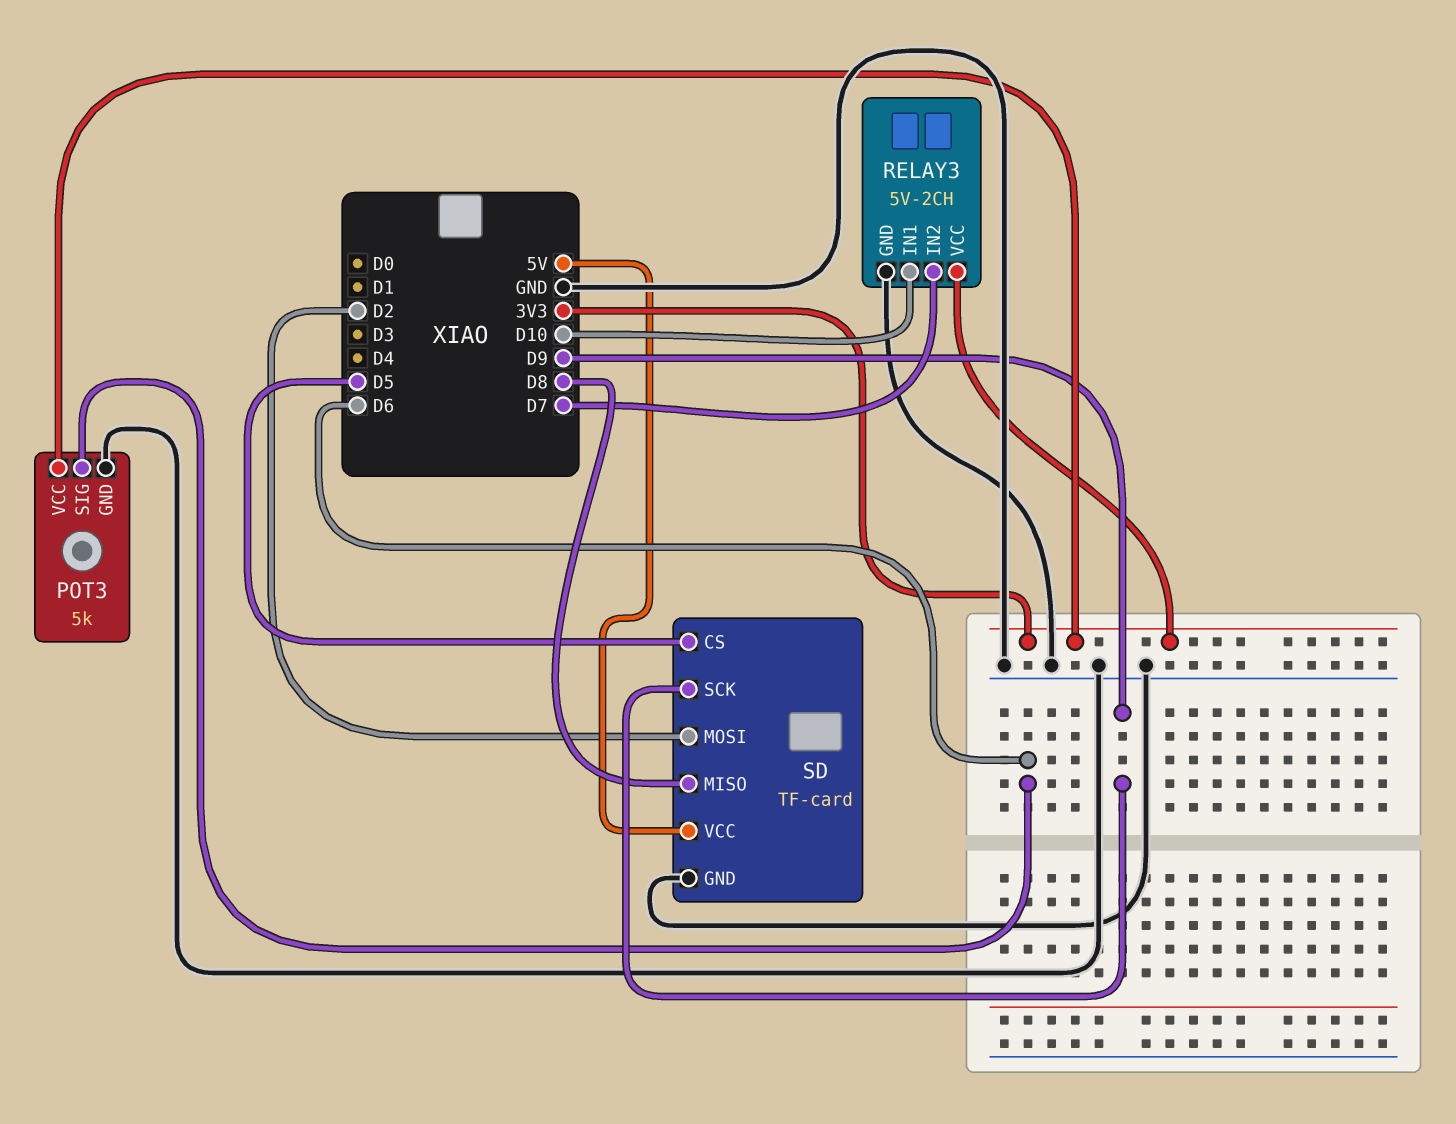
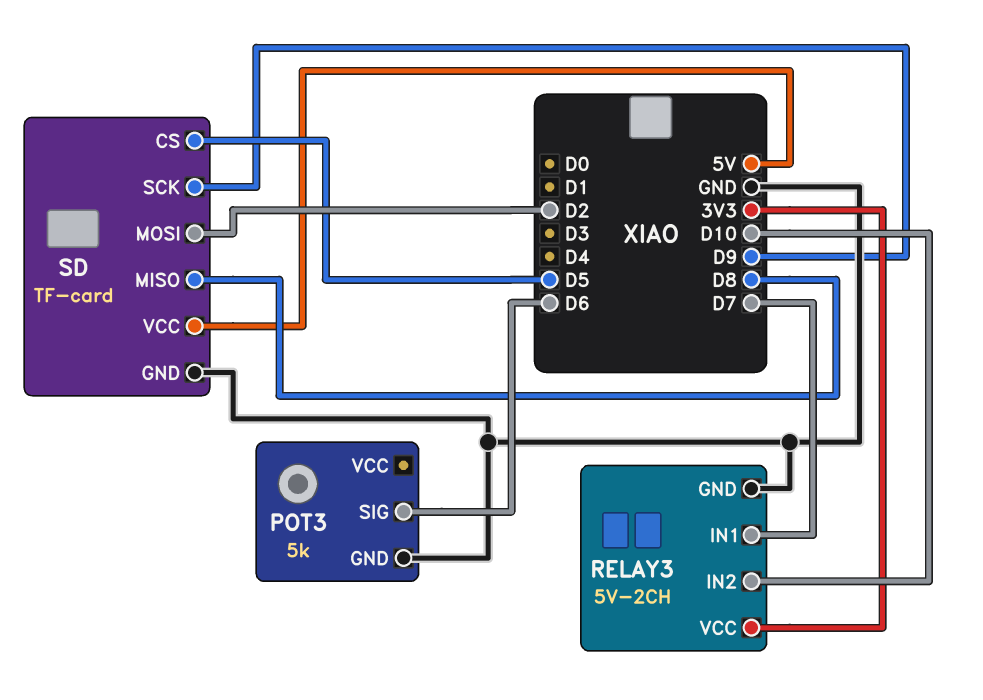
POT3 pin VCC: 3V3 -> none
RELAY3 pin IN1: D10 -> D7
RELAY3 pin IN2: D7 -> D10

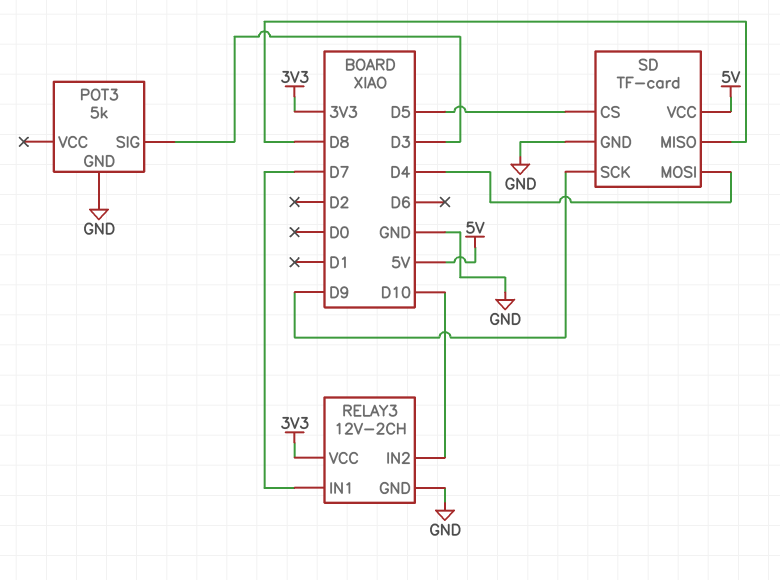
POT3 pin SIG: D6 -> D3
RELAY3: 5V-2CH -> 12V-2CH
SD pin MOSI: D2 -> D4

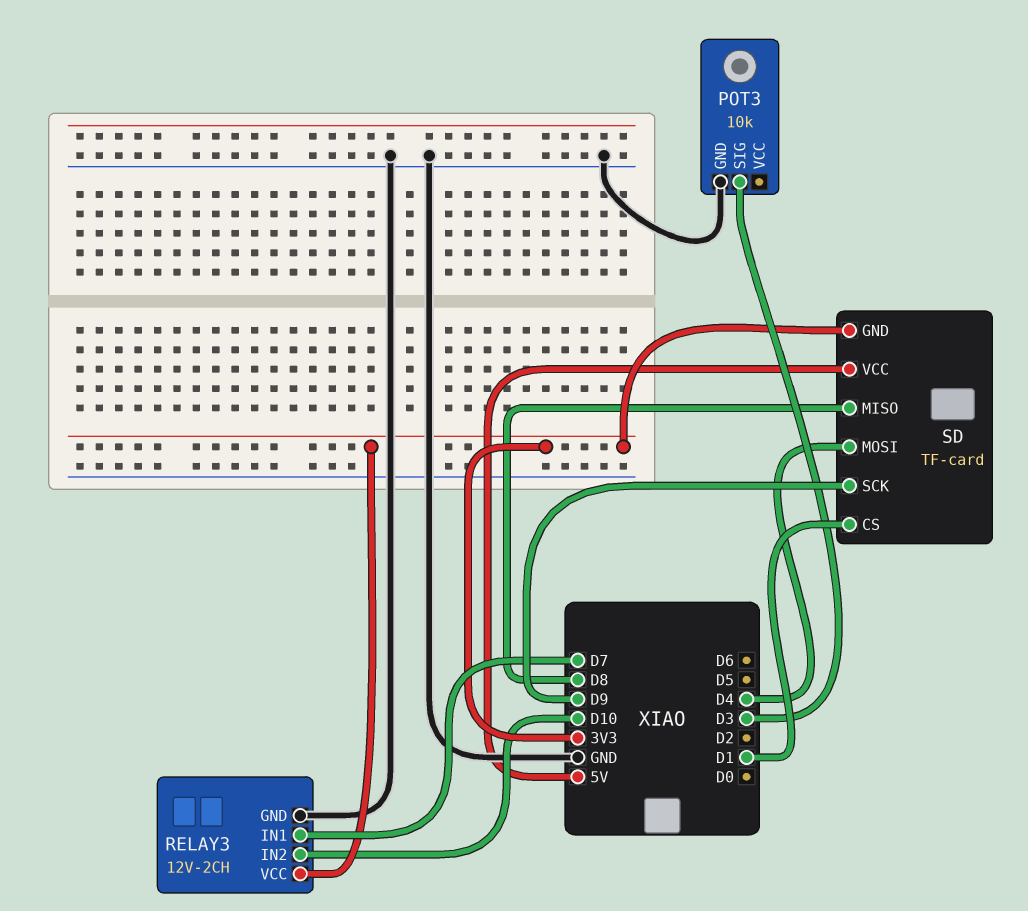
POT3: 5k -> 10k
SD pin CS: D5 -> D1
SD pin GND: GND -> 3V3

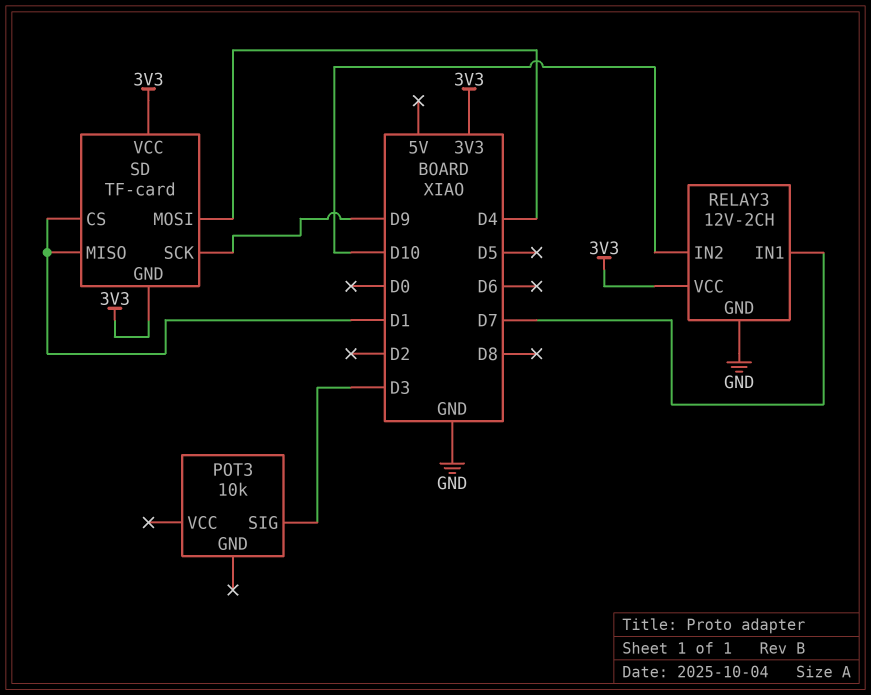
POT3 pin GND: GND -> none
SD pin MISO: D8 -> D1
SD pin VCC: 5V -> 3V3

